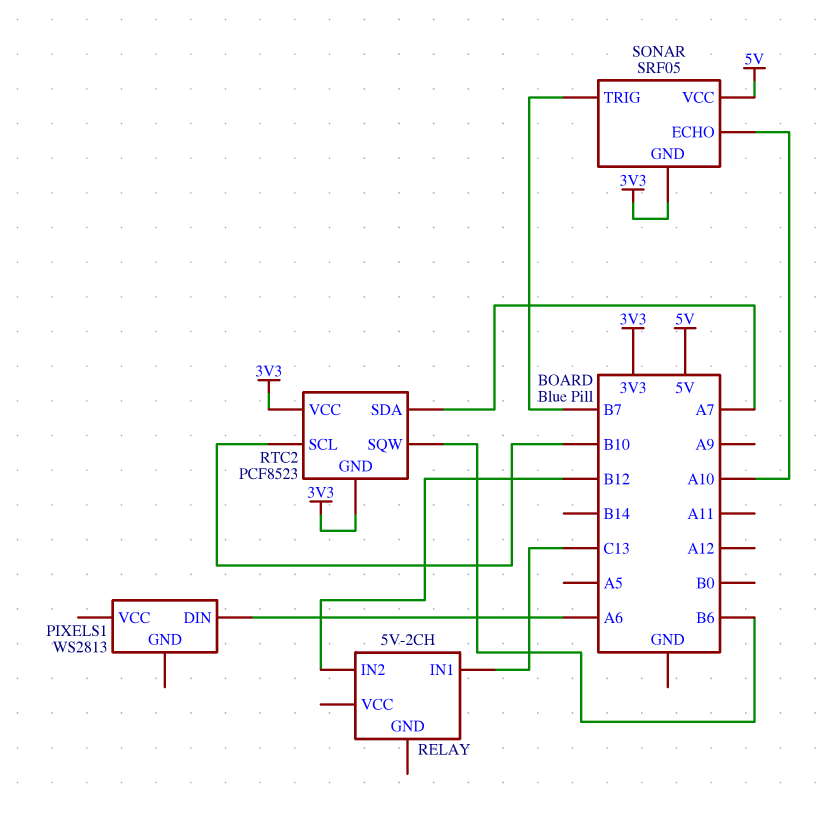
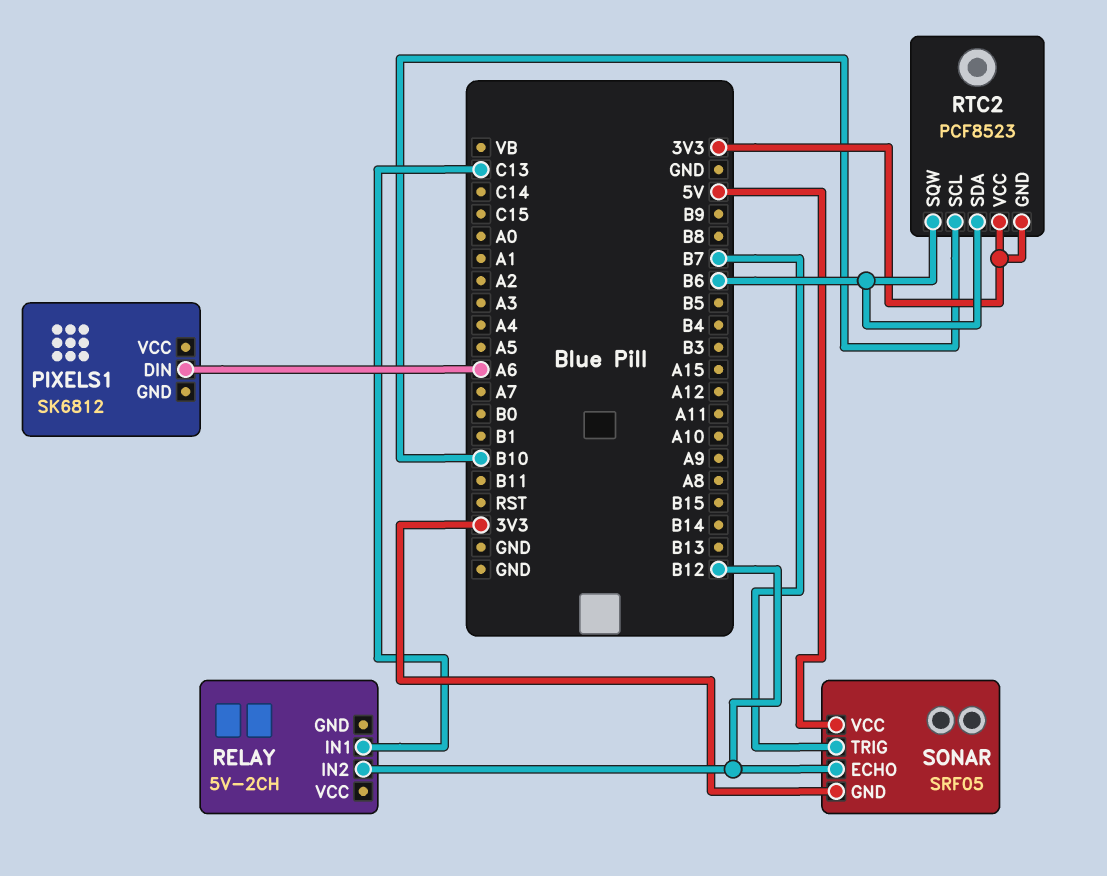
PIXELS1: WS2813 -> SK6812
RTC2 pin SDA: A7 -> B6
SONAR pin ECHO: A10 -> B12

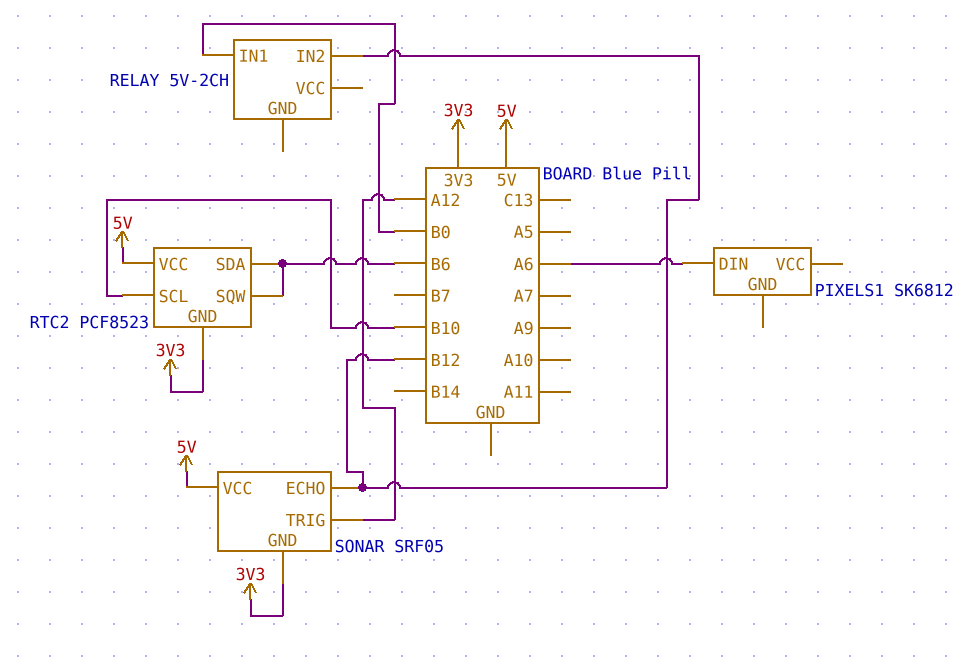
RELAY pin IN1: C13 -> B0
RTC2 pin VCC: 3V3 -> 5V
SONAR pin TRIG: B7 -> A12

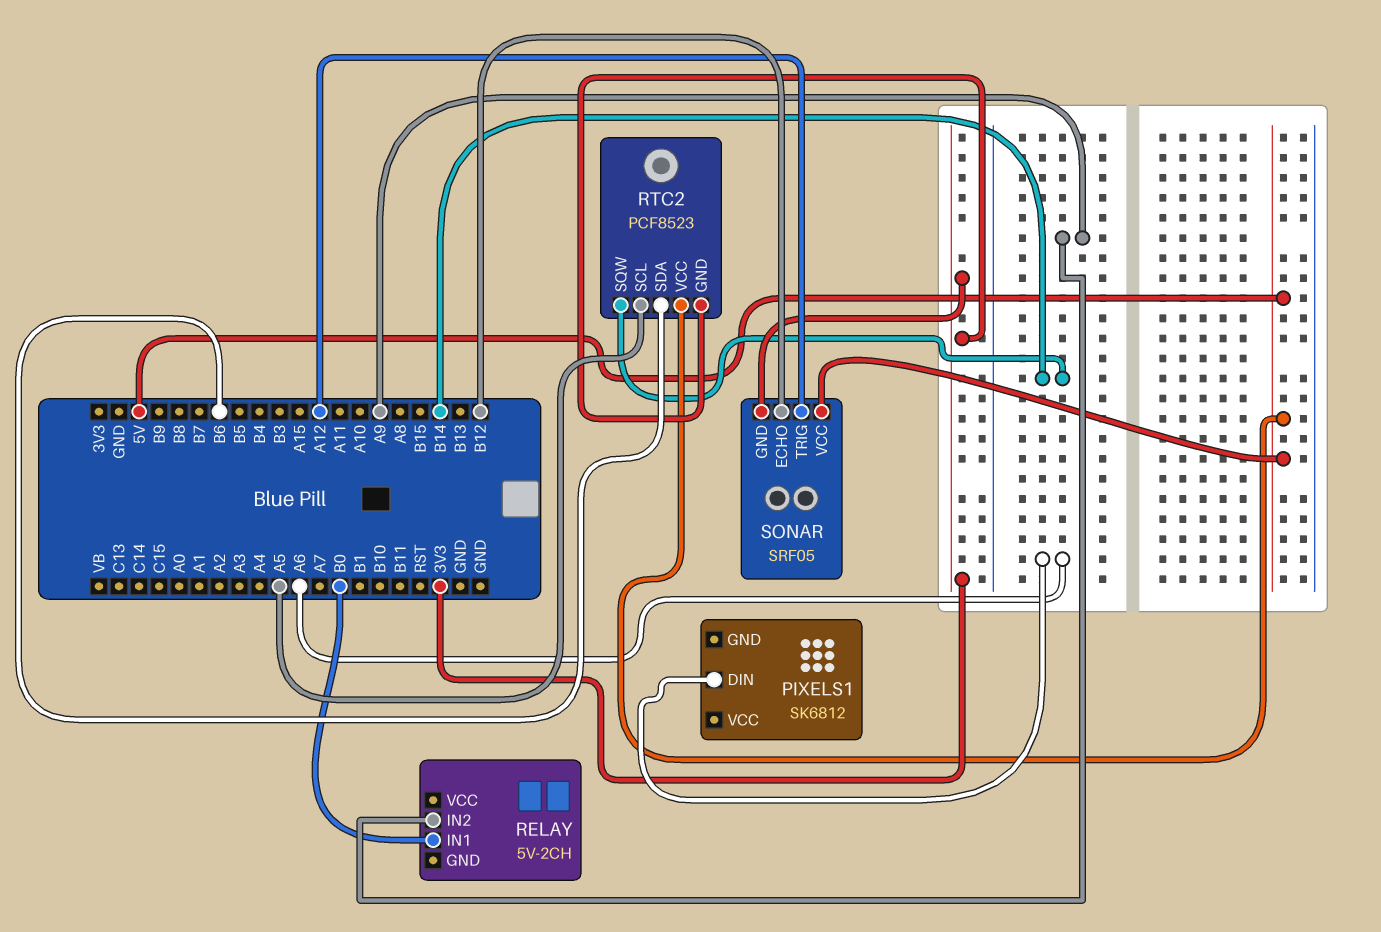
RELAY pin IN2: B12 -> A9
RTC2 pin SCL: B10 -> A5
RTC2 pin SQW: B6 -> B14

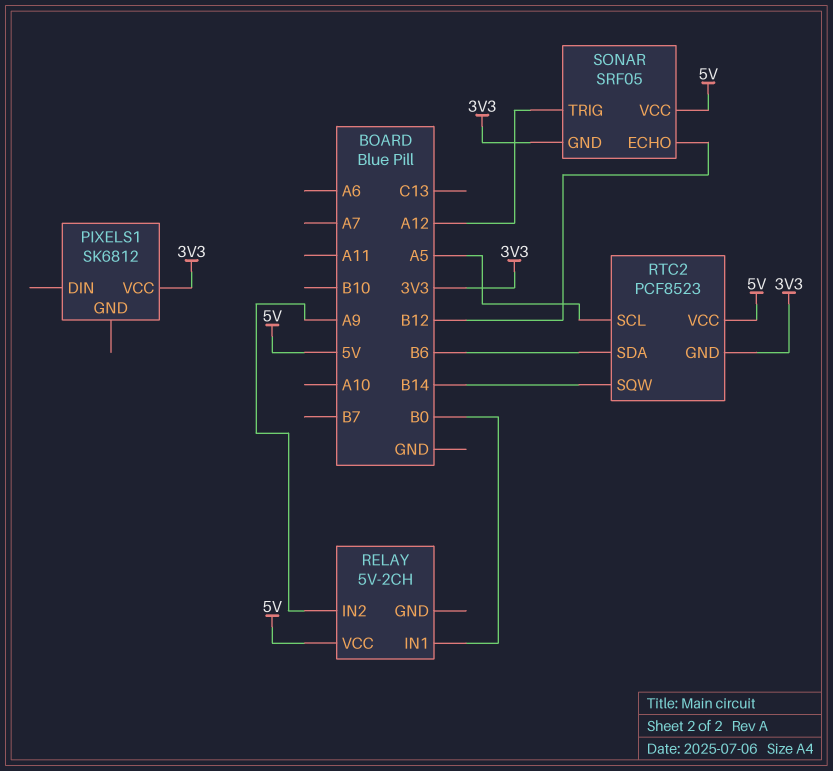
PIXELS1 pin DIN: A6 -> none
PIXELS1 pin VCC: none -> 3V3
RELAY pin VCC: none -> 5V

